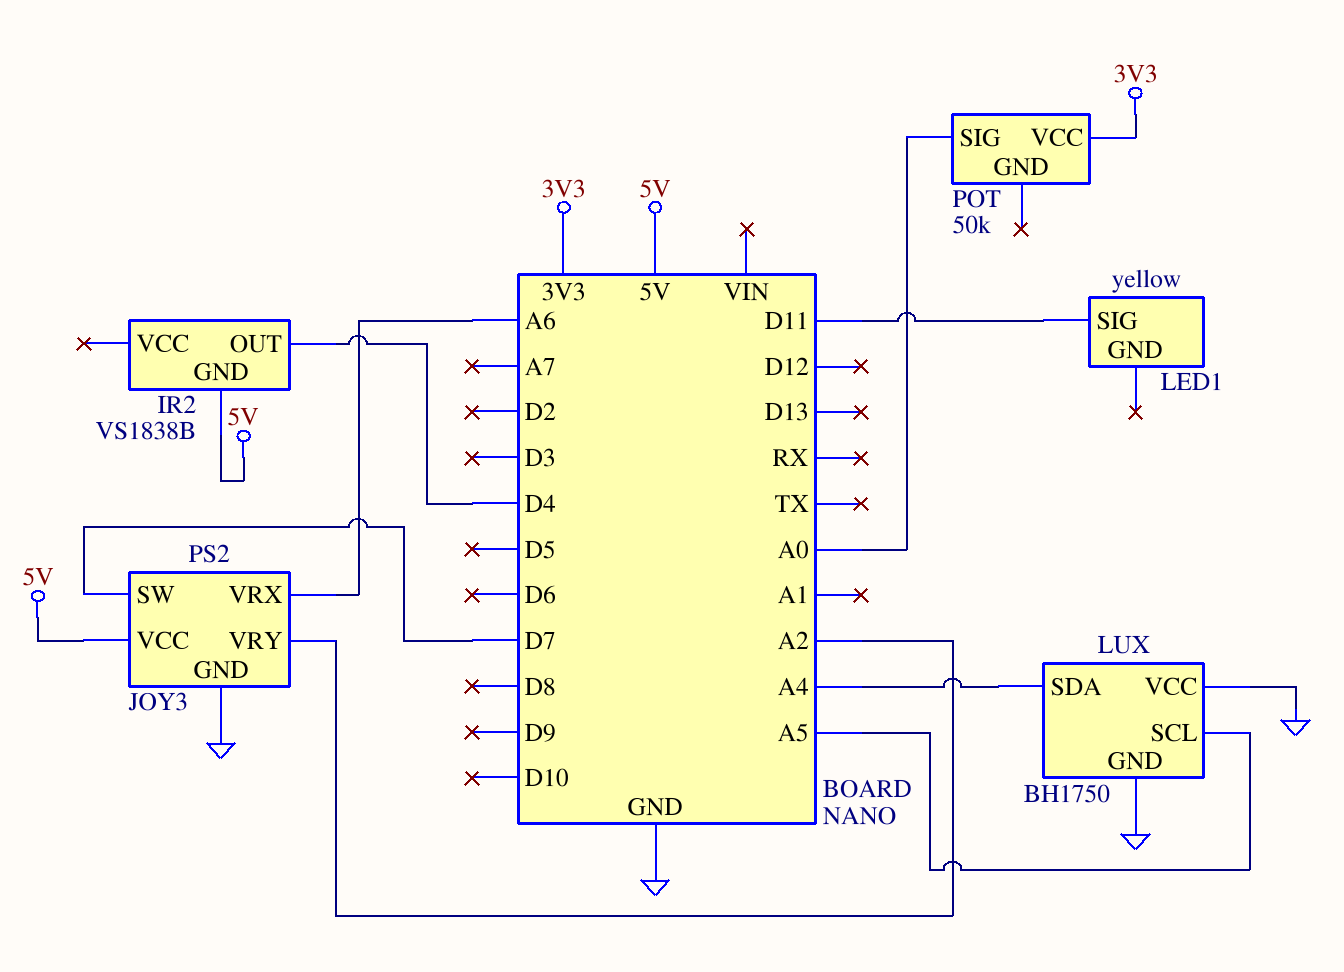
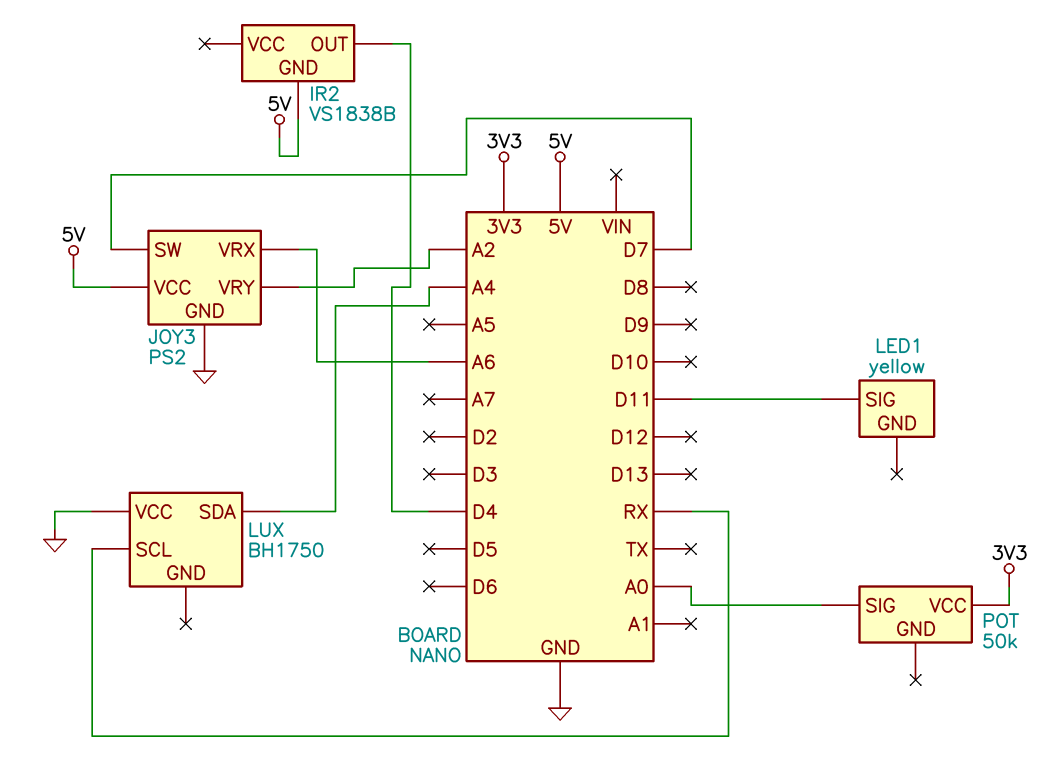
LUX pin GND: GND -> none
LUX pin SCL: A5 -> RX

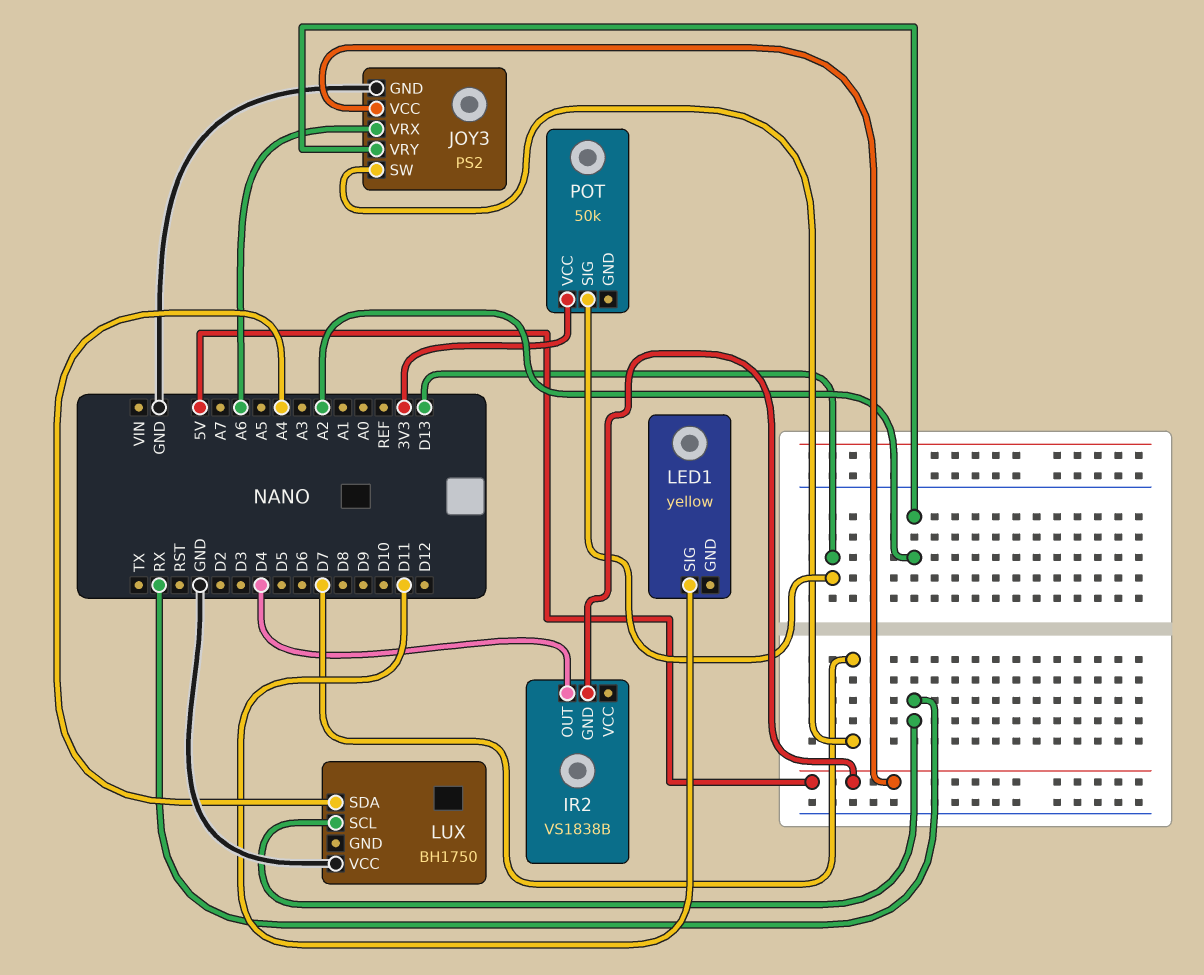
POT pin SIG: A0 -> D13

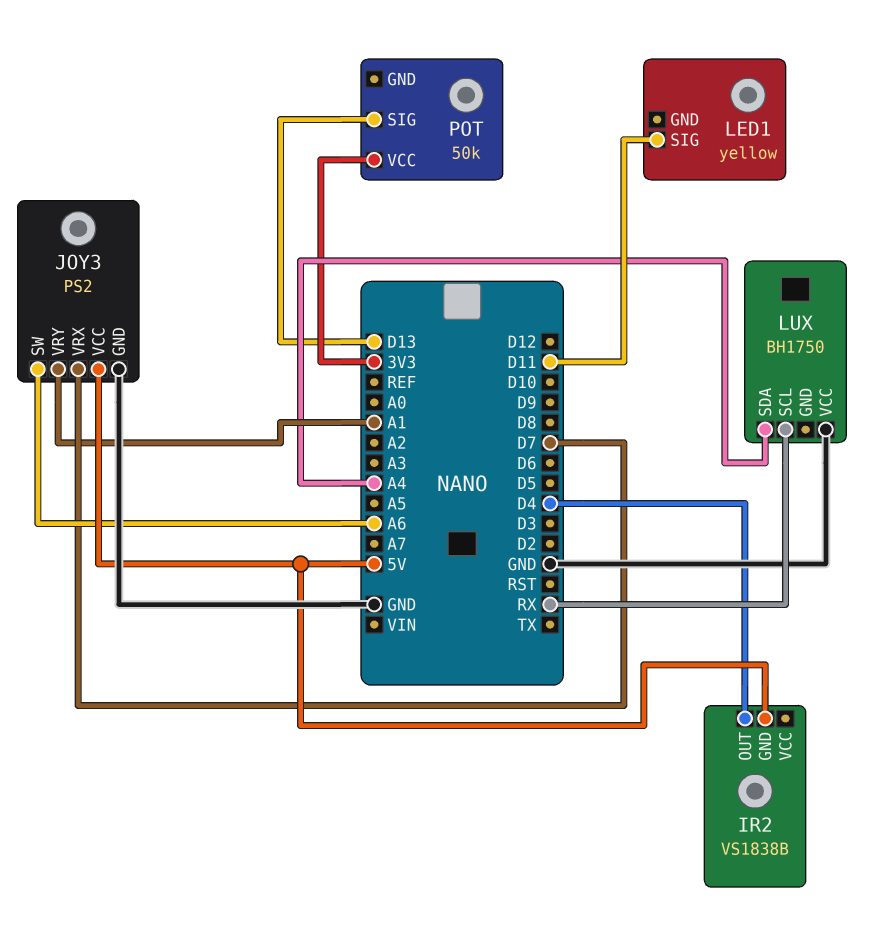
JOY3 pin SW: D7 -> A6
JOY3 pin VRX: A6 -> D7
JOY3 pin VRY: A2 -> A1

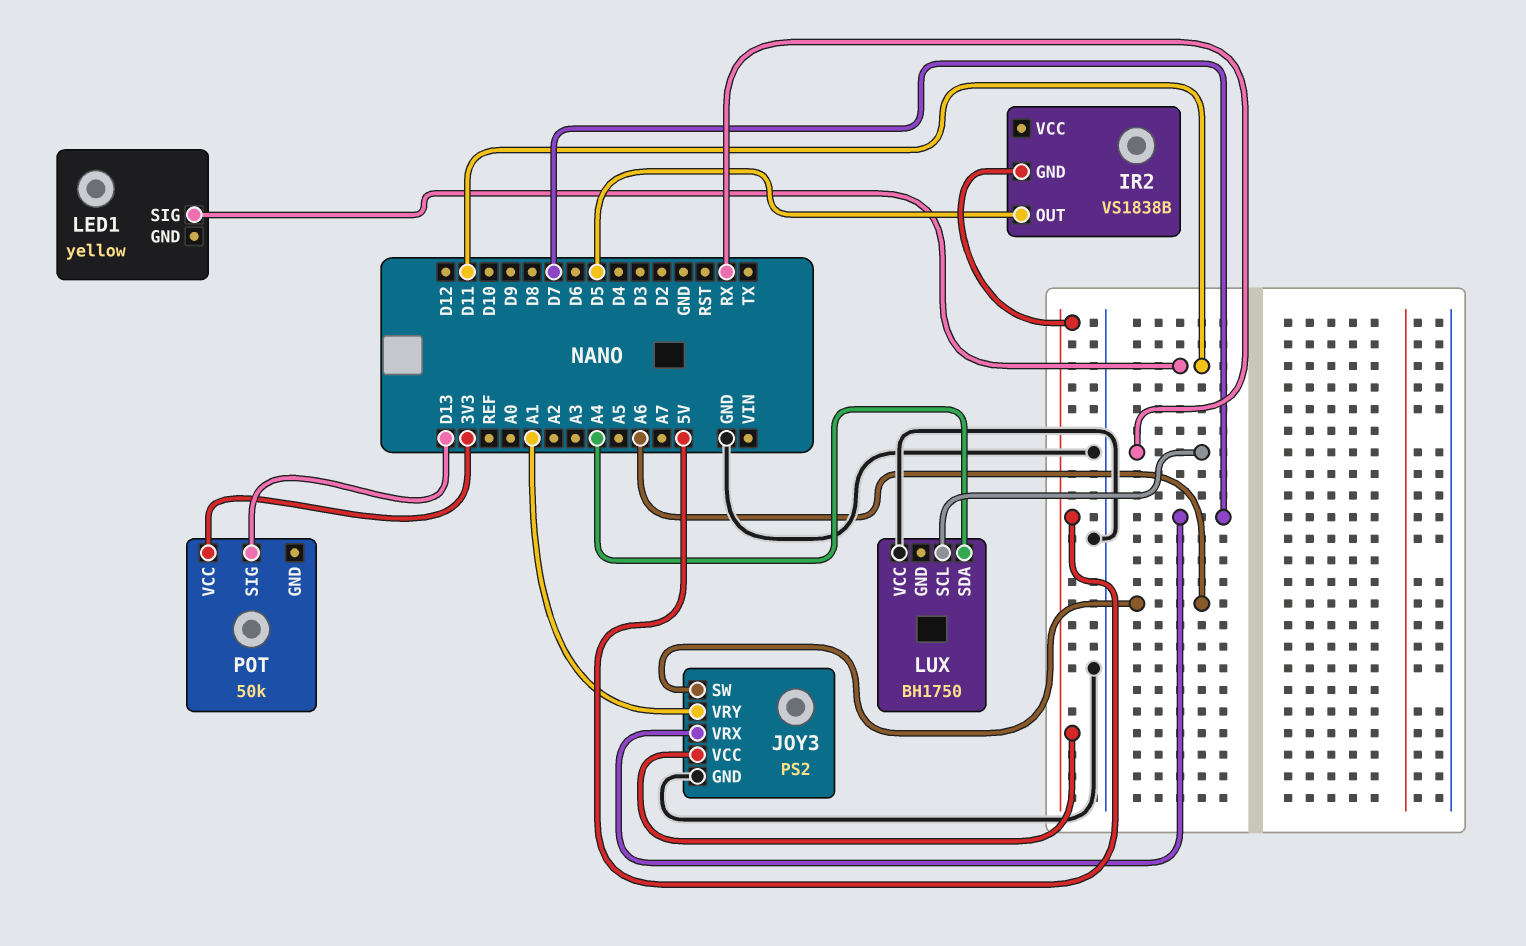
IR2 pin OUT: D4 -> D5

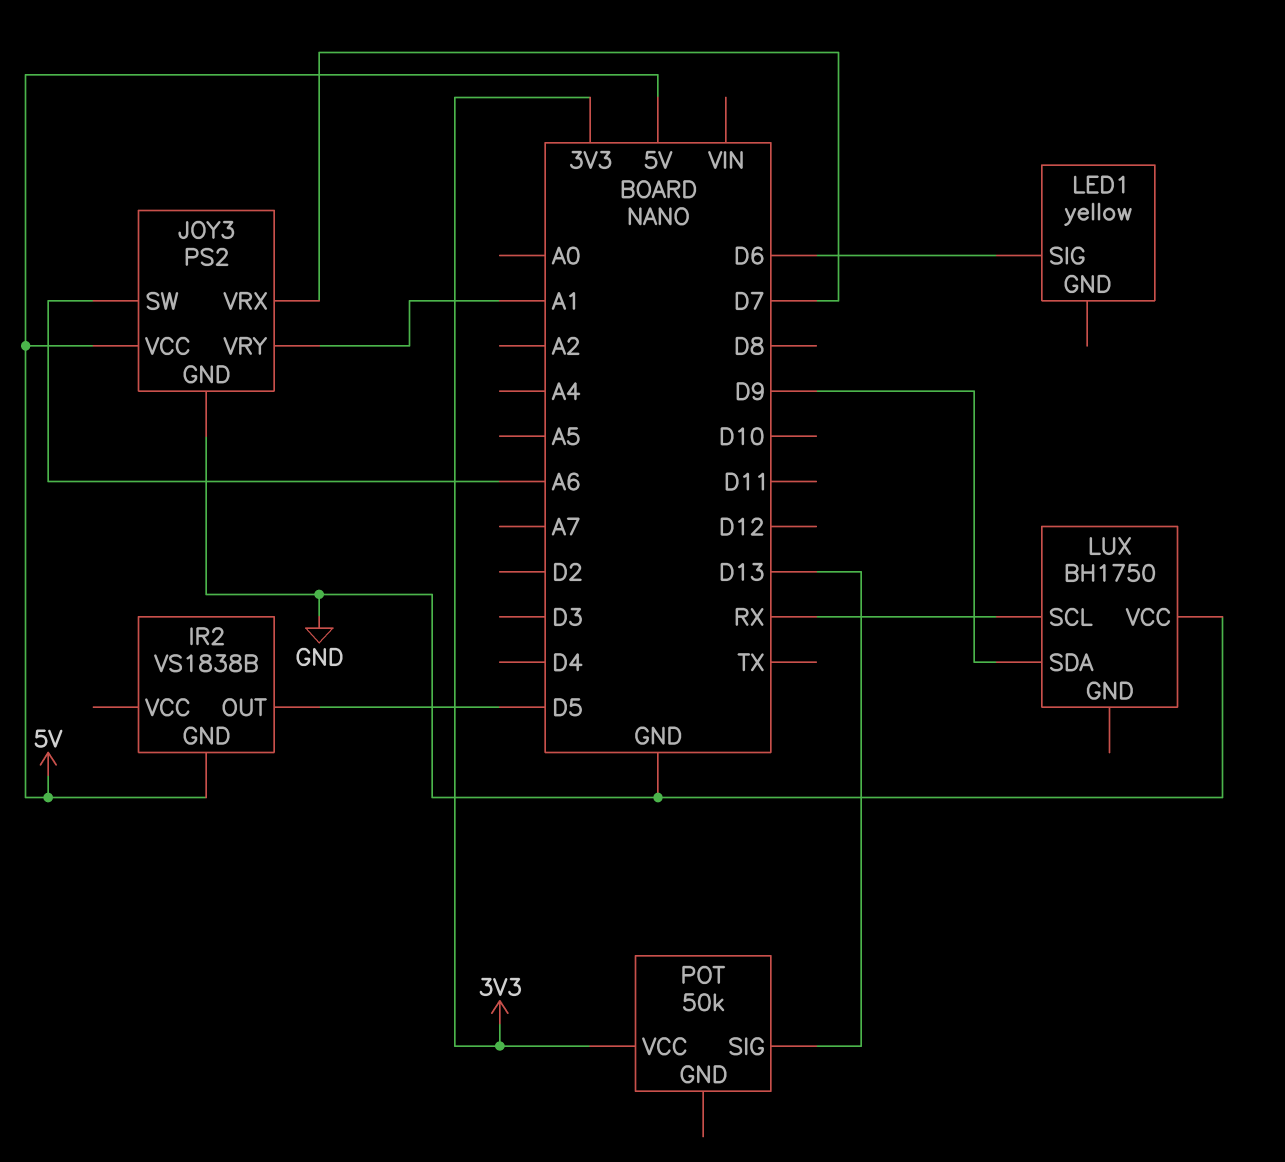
LED1 pin SIG: D11 -> D6
LUX pin SDA: A4 -> D9

